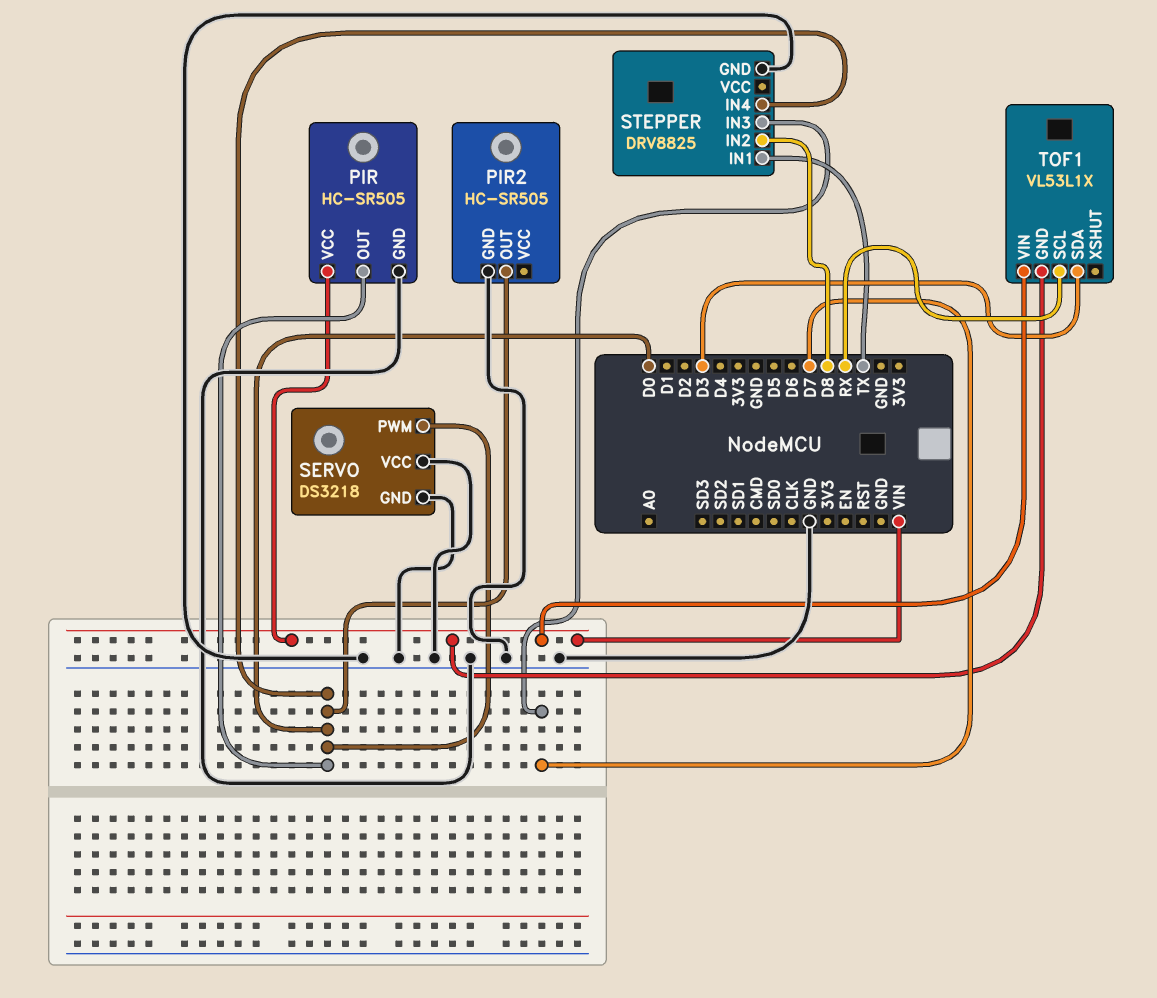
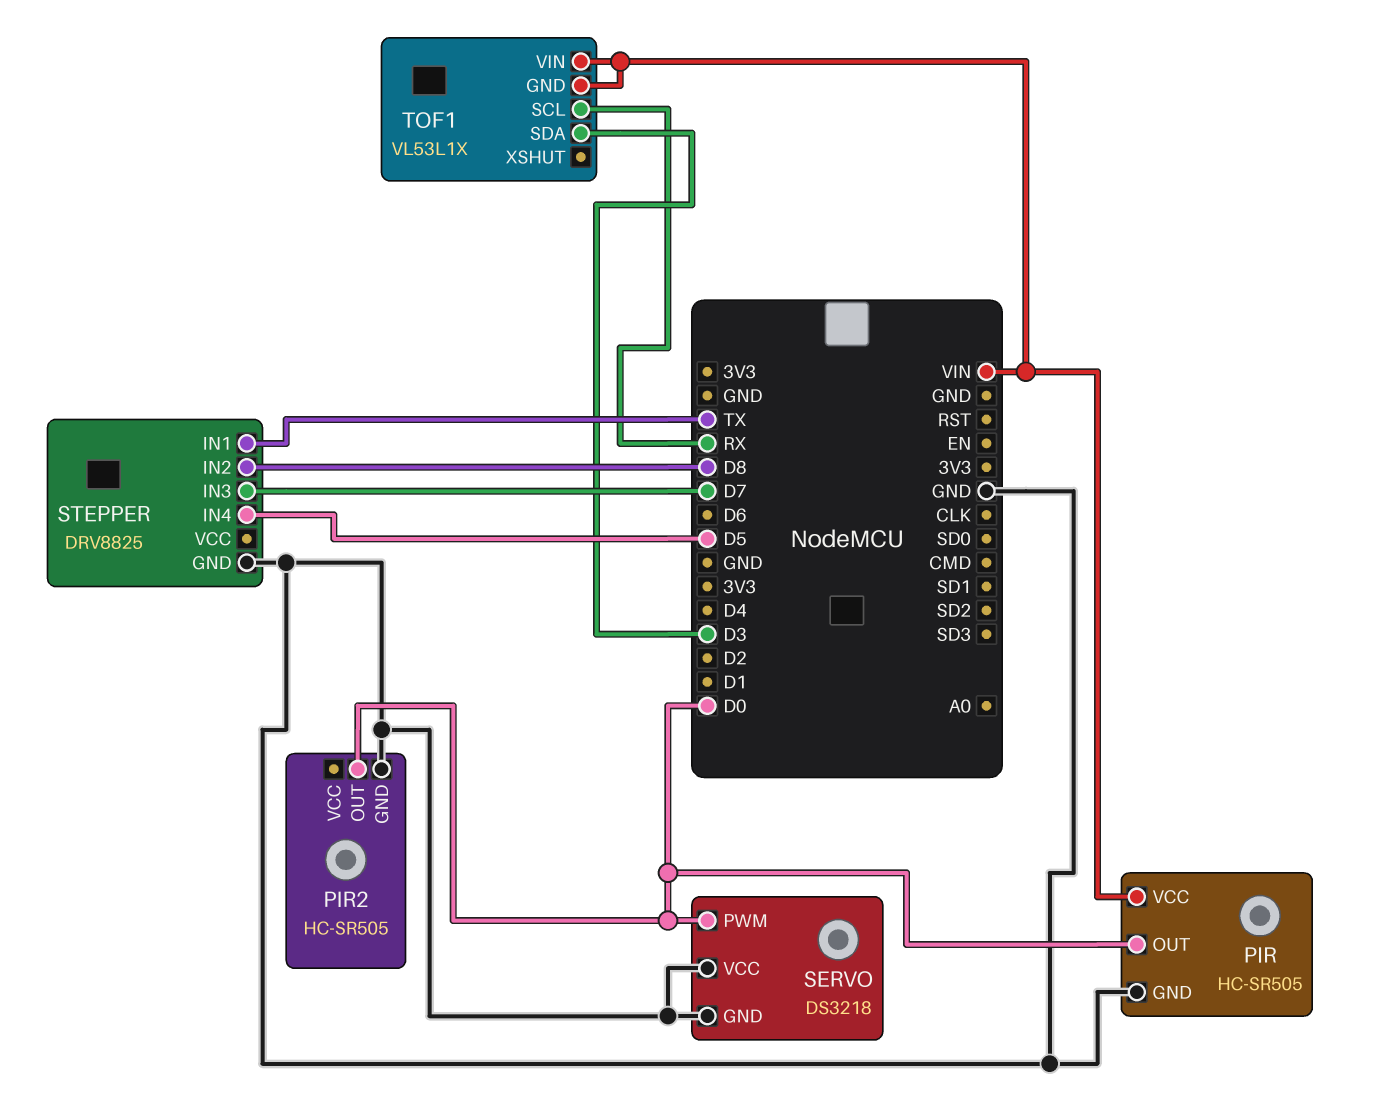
STEPPER pin IN4: D0 -> D5

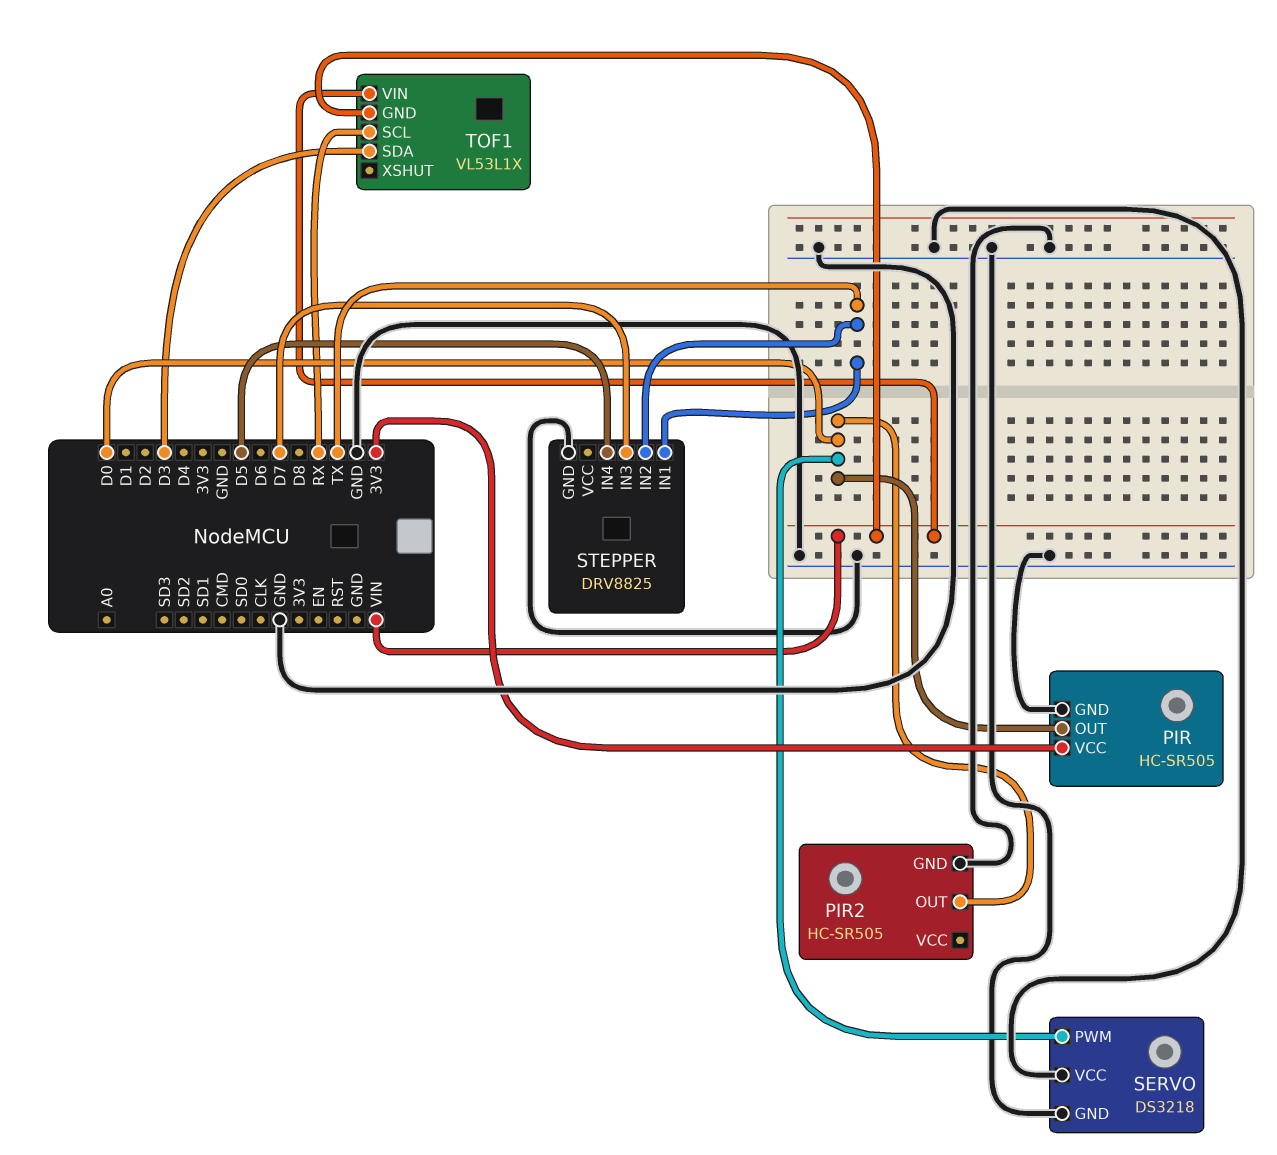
PIR pin VCC: VIN -> 3V3
STEPPER pin IN2: D8 -> TX

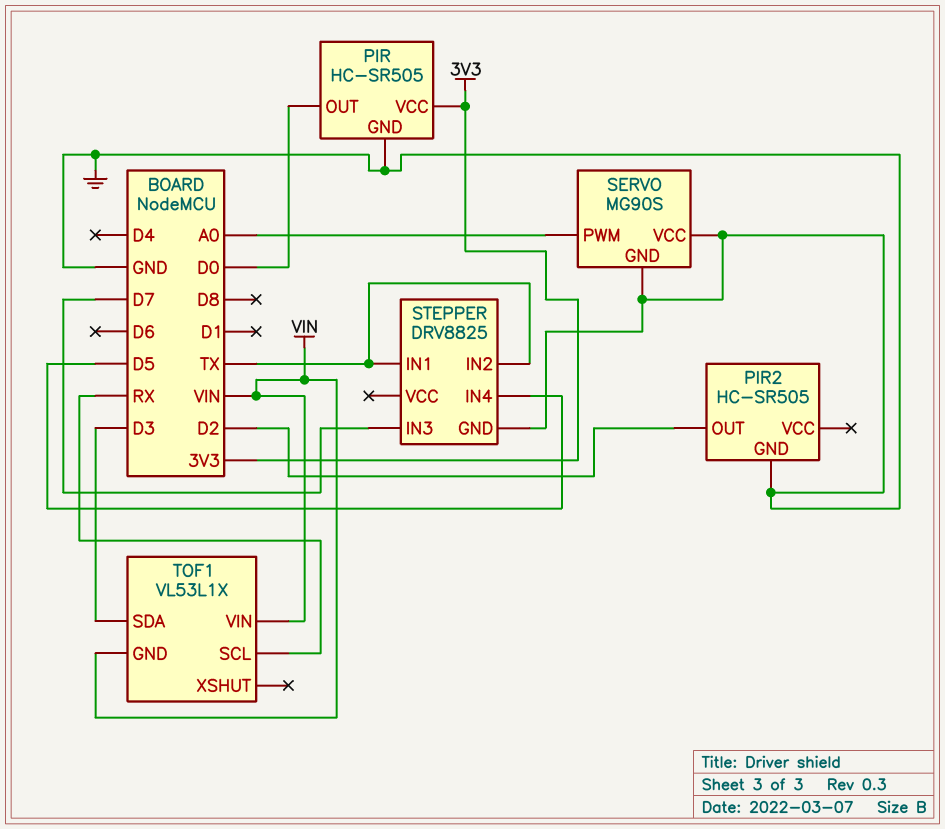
PIR2 pin OUT: D0 -> D2
SERVO: DS3218 -> MG90S
SERVO pin PWM: D0 -> A0

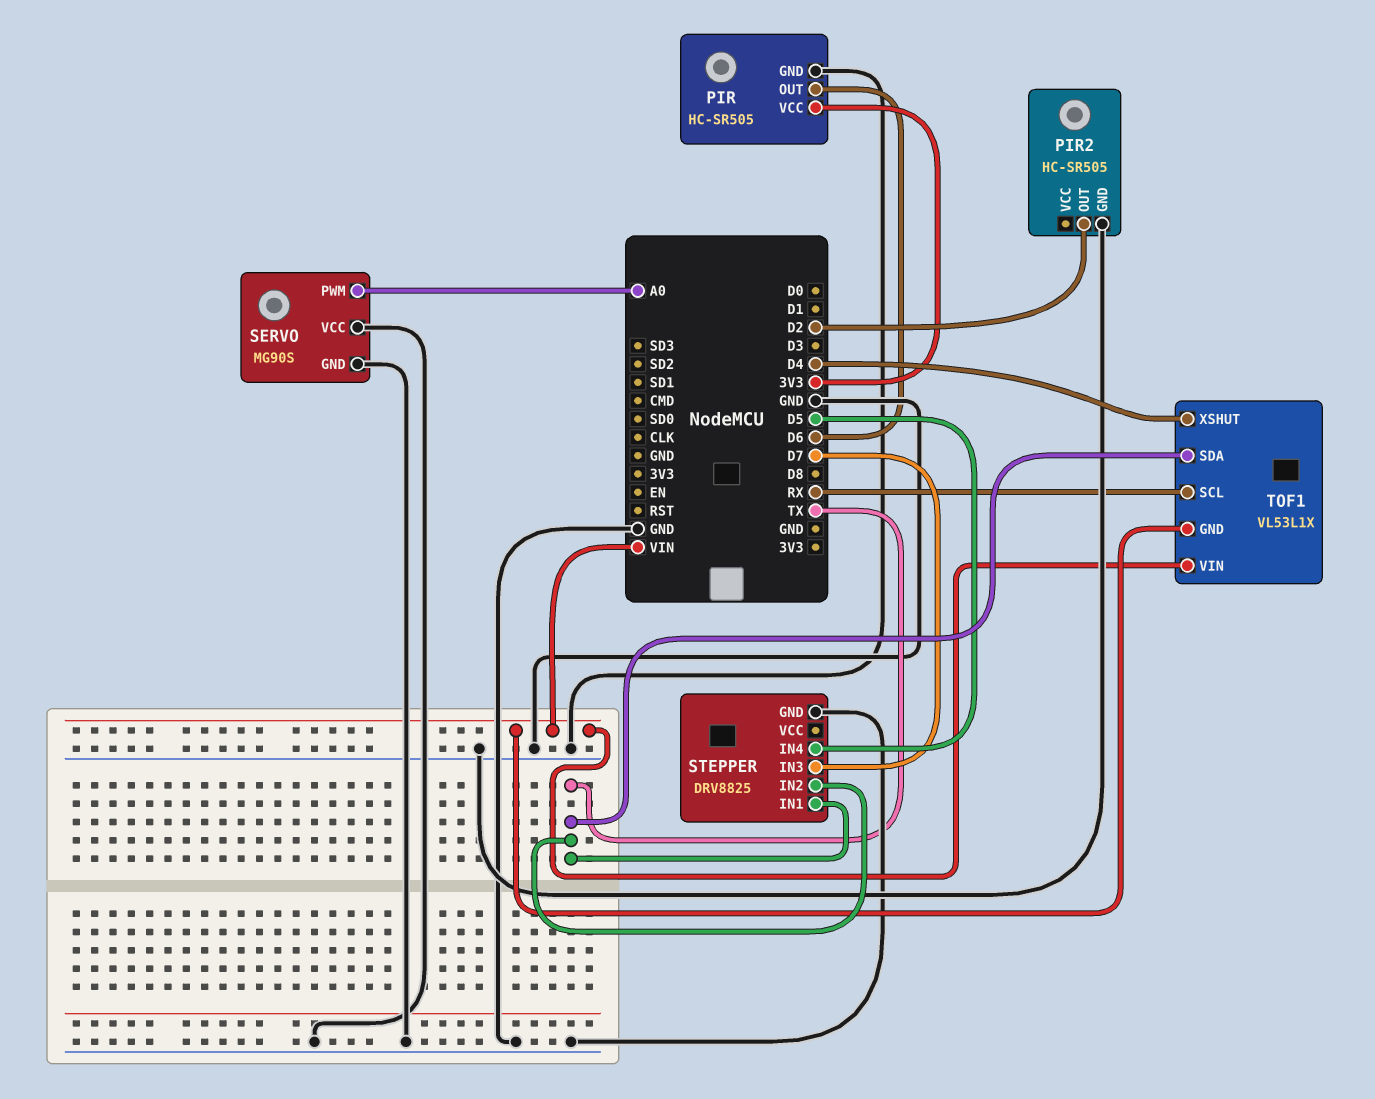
PIR pin OUT: D0 -> D6
TOF1 pin SDA: D3 -> TX
TOF1 pin XSHUT: none -> D4

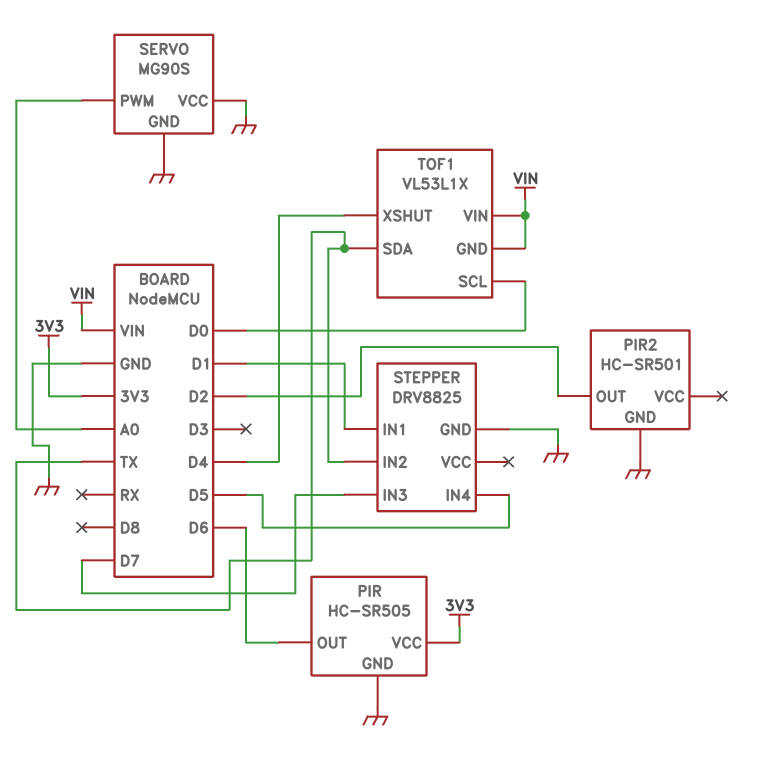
PIR2: HC-SR505 -> HC-SR501
STEPPER pin IN1: TX -> D1
TOF1 pin SCL: RX -> D0

